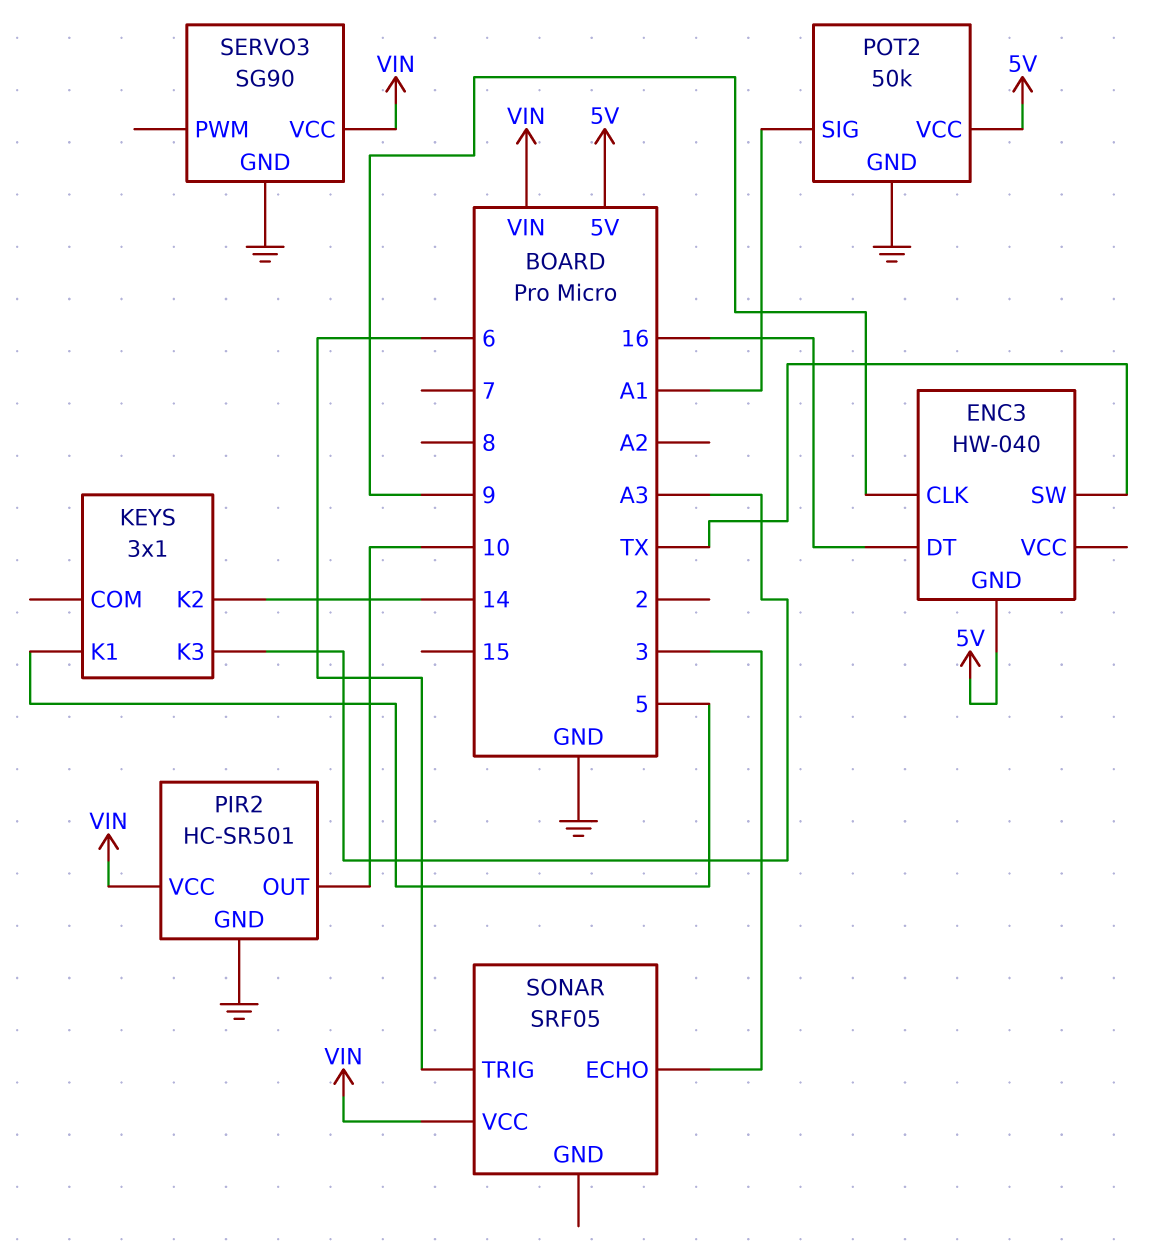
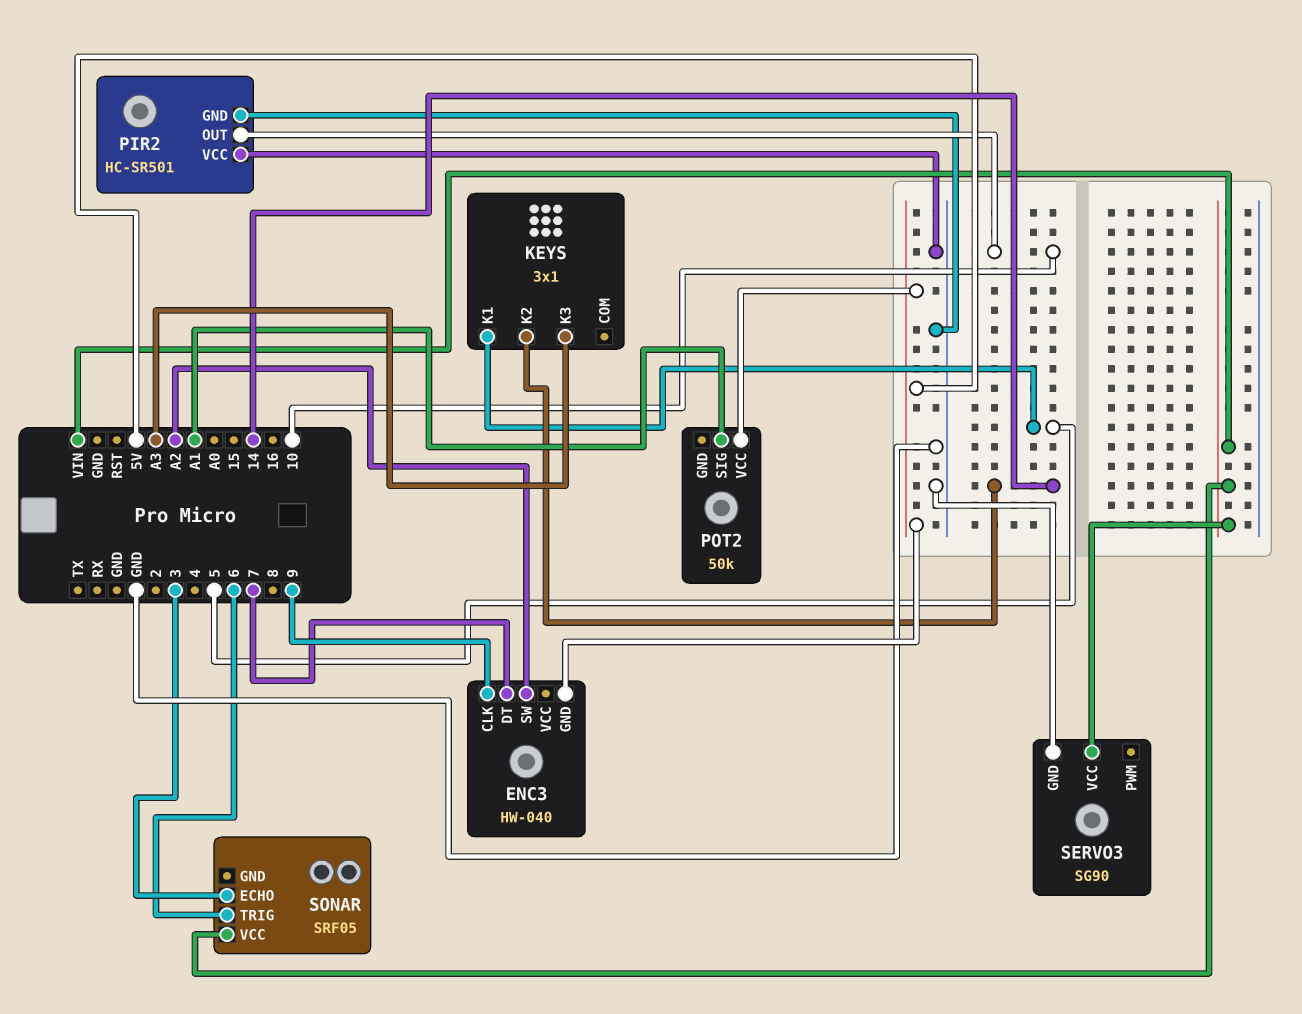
ENC3 pin DT: 16 -> 7
ENC3 pin SW: TX -> A2
PIR2 pin VCC: VIN -> GND
POT2 pin GND: GND -> none

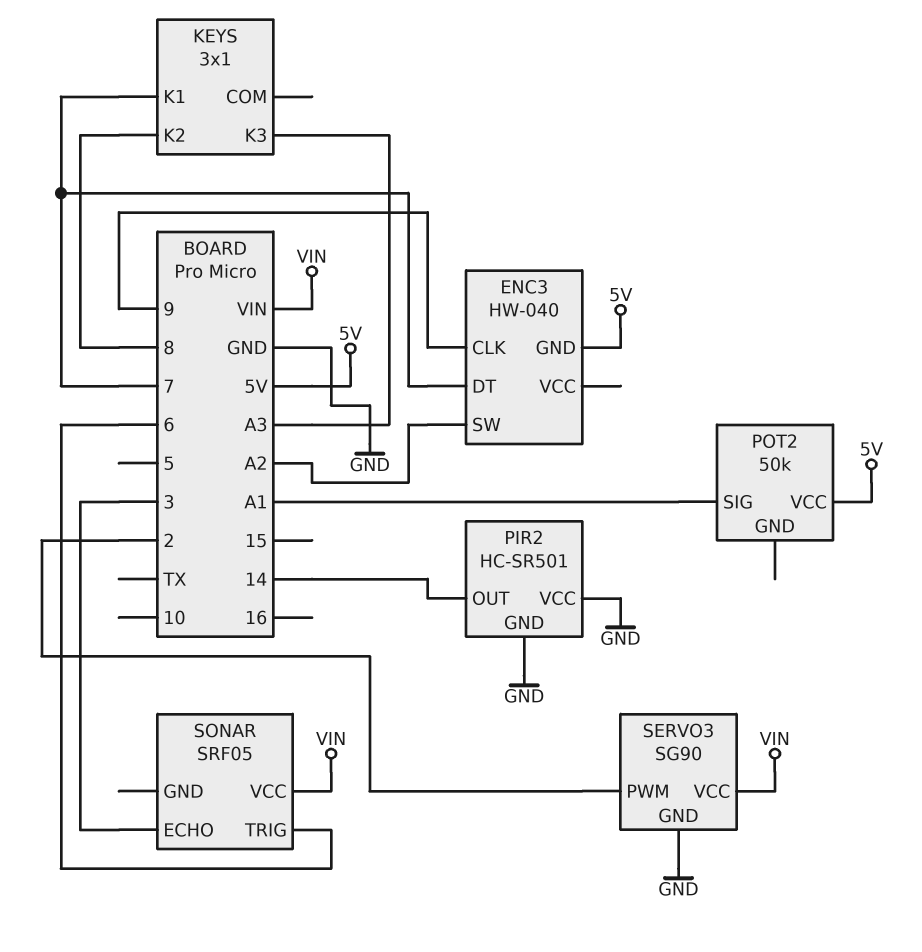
KEYS pin K1: 5 -> 7
KEYS pin K2: 14 -> 8
PIR2 pin OUT: 10 -> 14
SERVO3 pin PWM: none -> 2

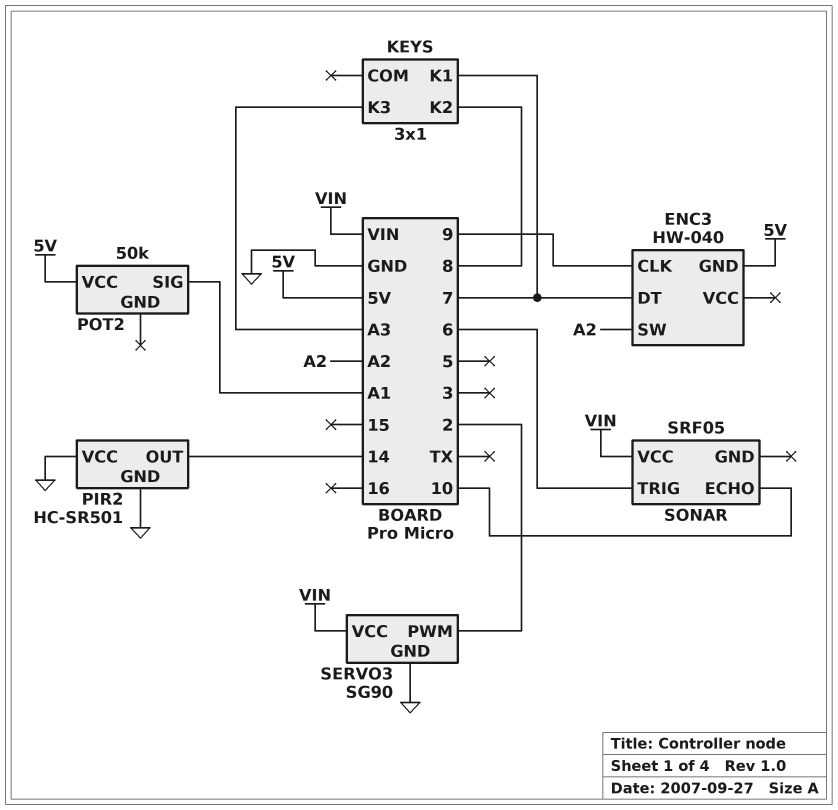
SONAR pin ECHO: 3 -> 10

